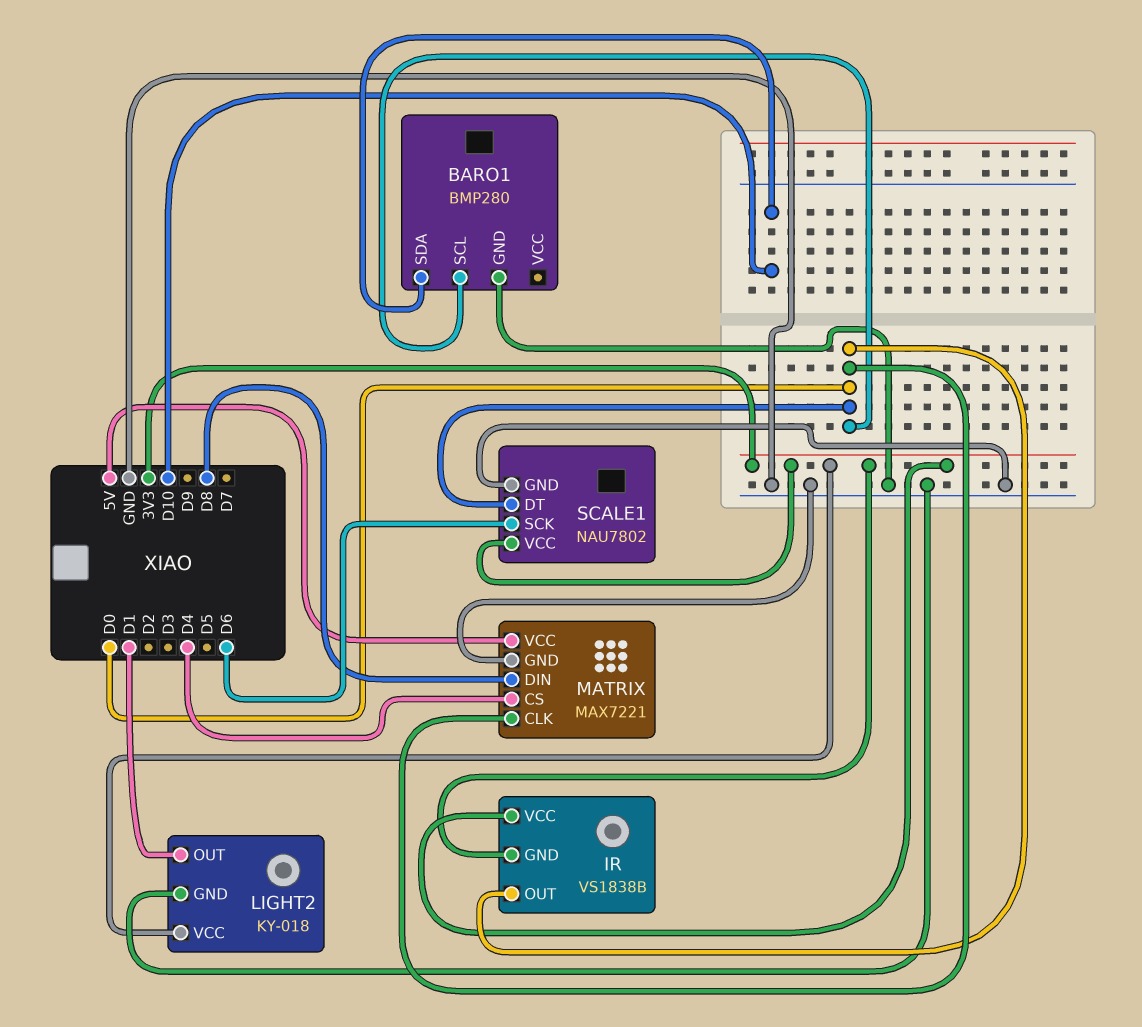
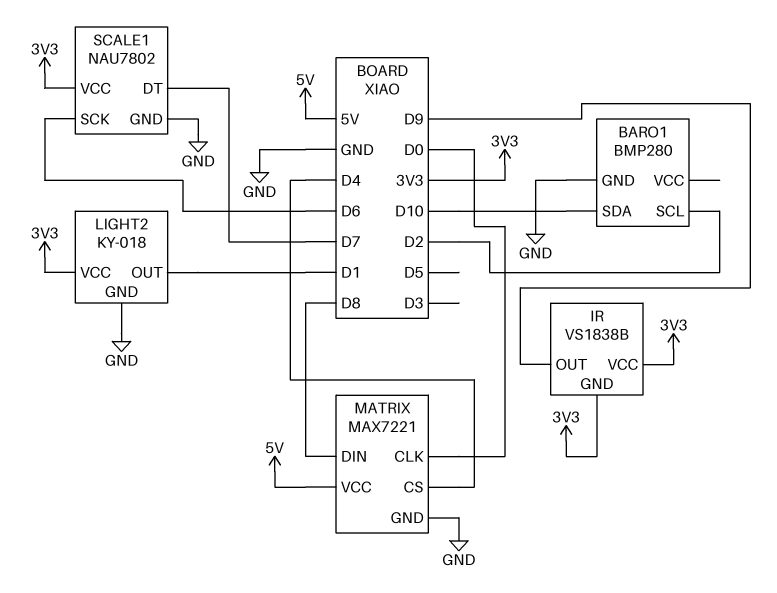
BARO1 pin SCL: D0 -> D2
IR pin OUT: D0 -> D9
SCALE1 pin DT: D0 -> D7

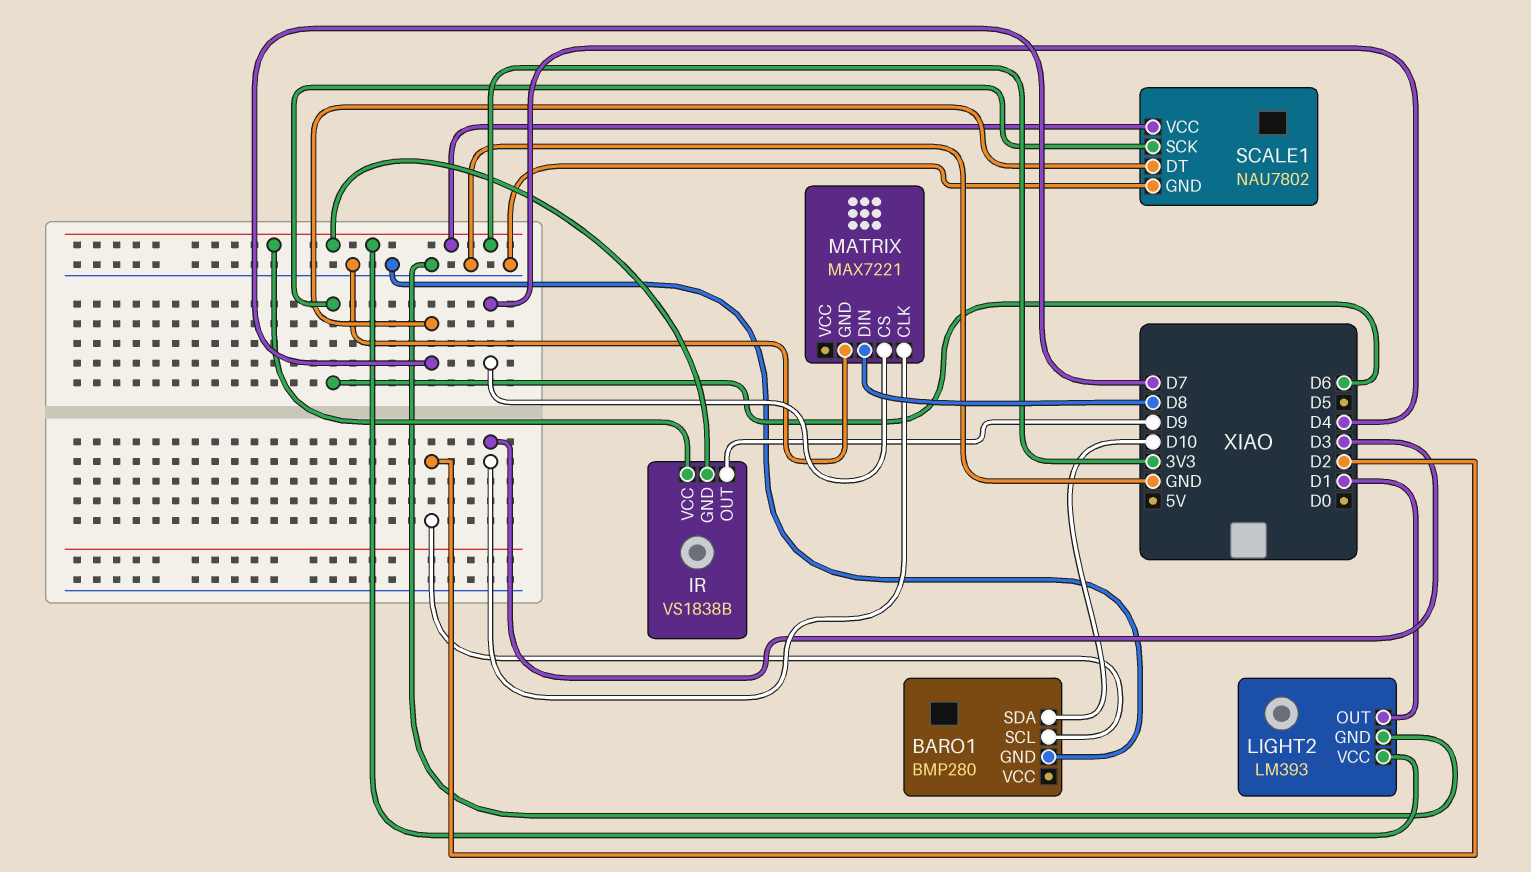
LIGHT2: KY-018 -> LM393
MATRIX pin CLK: D0 -> D3
MATRIX pin VCC: 5V -> none

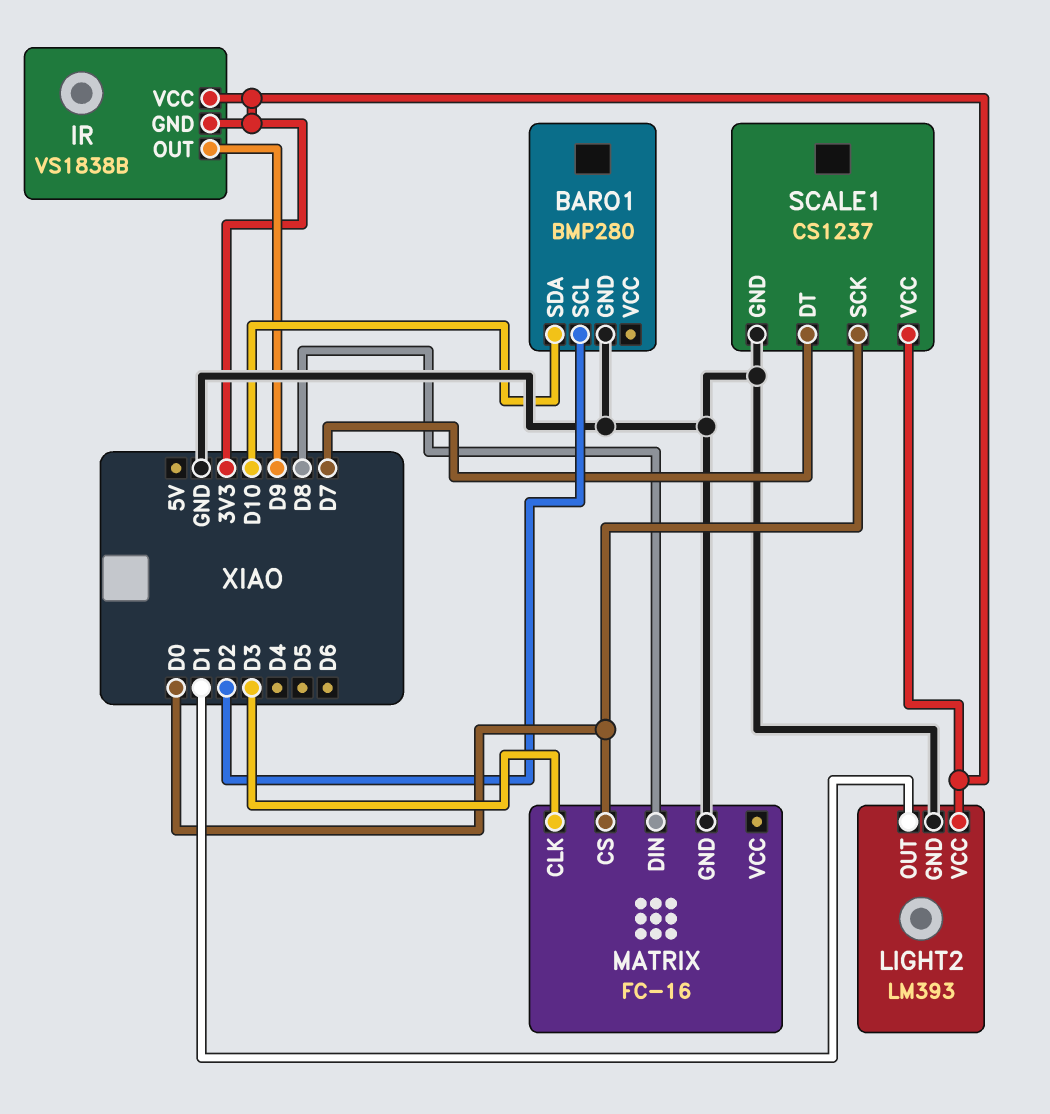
MATRIX: MAX7221 -> FC-16
MATRIX pin CS: D4 -> D0
SCALE1: NAU7802 -> CS1237
SCALE1 pin SCK: D6 -> D0

